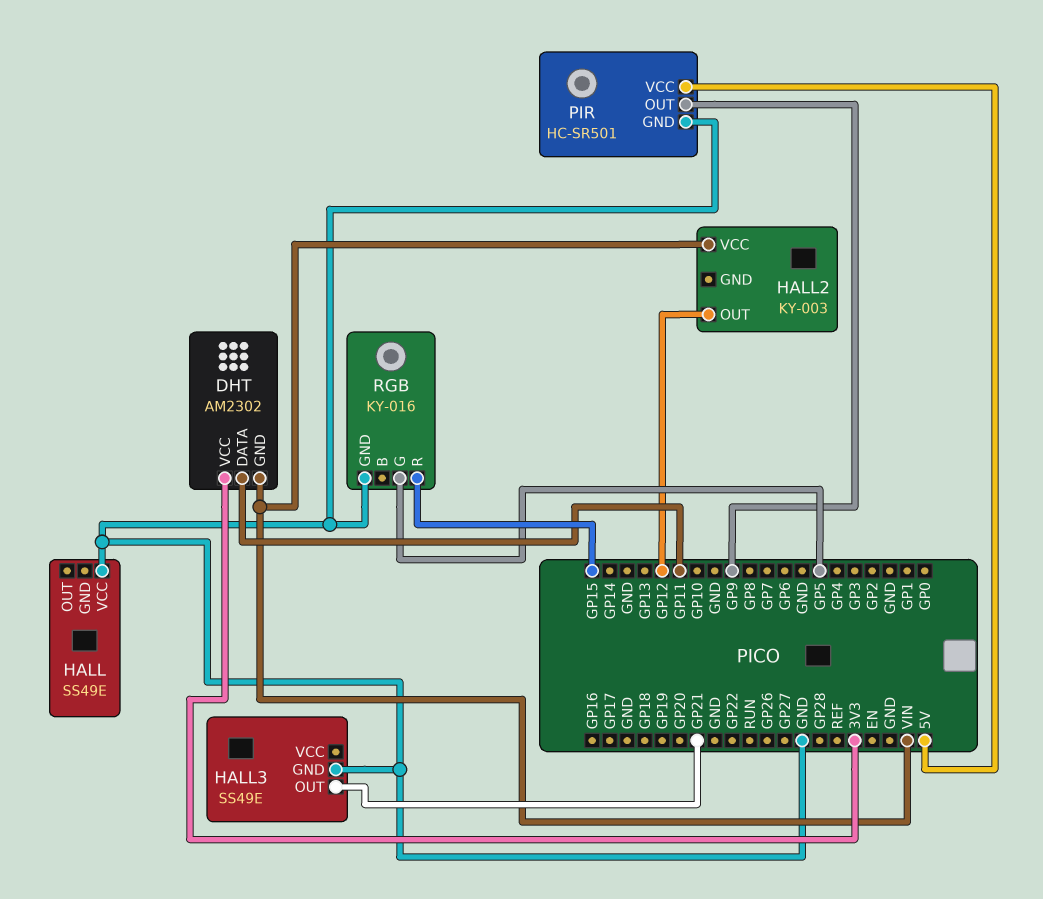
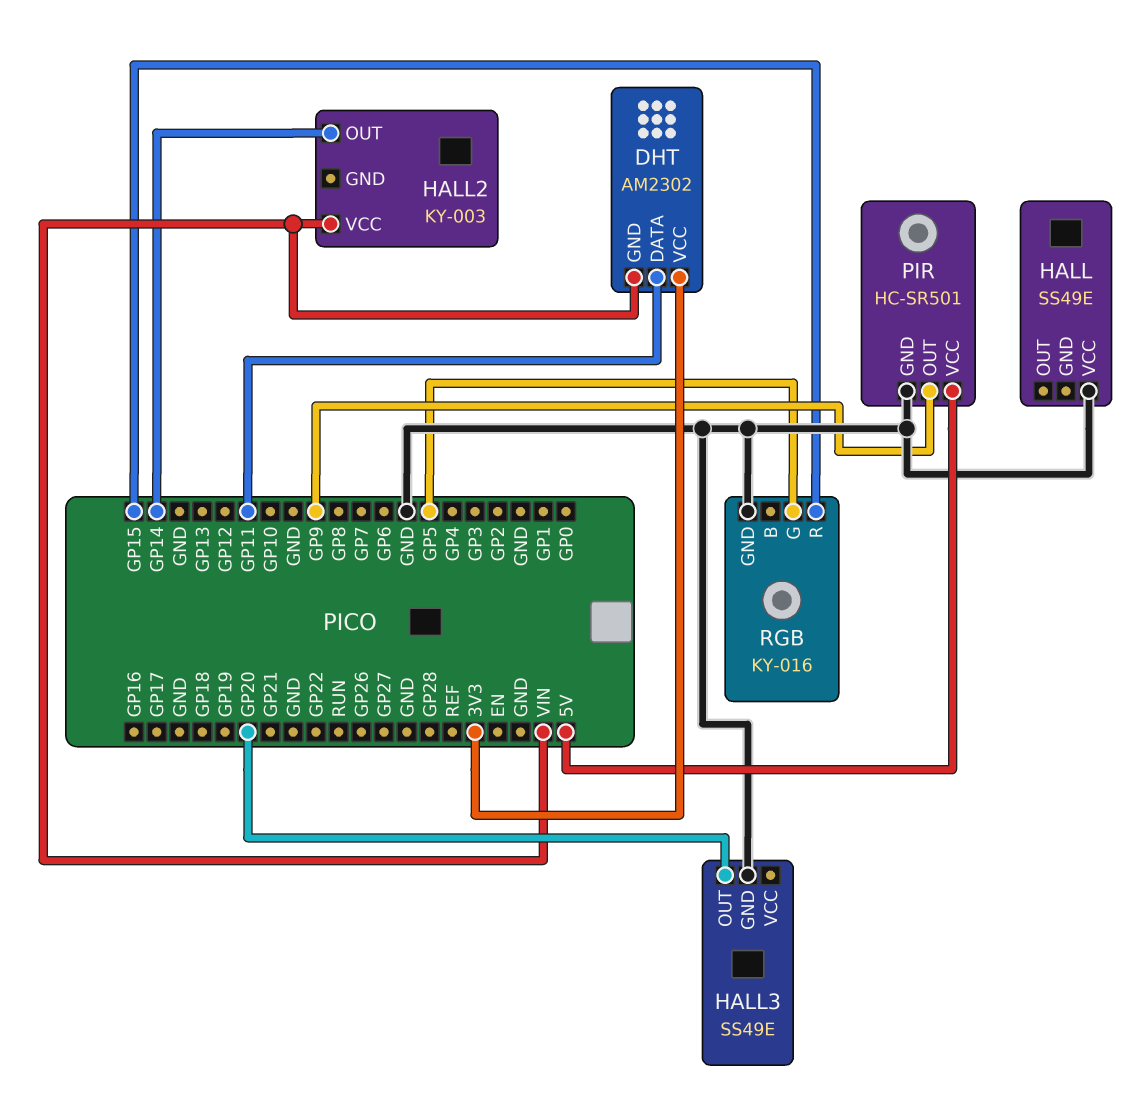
HALL2 pin OUT: GP12 -> GP14
HALL3 pin OUT: GP21 -> GP20

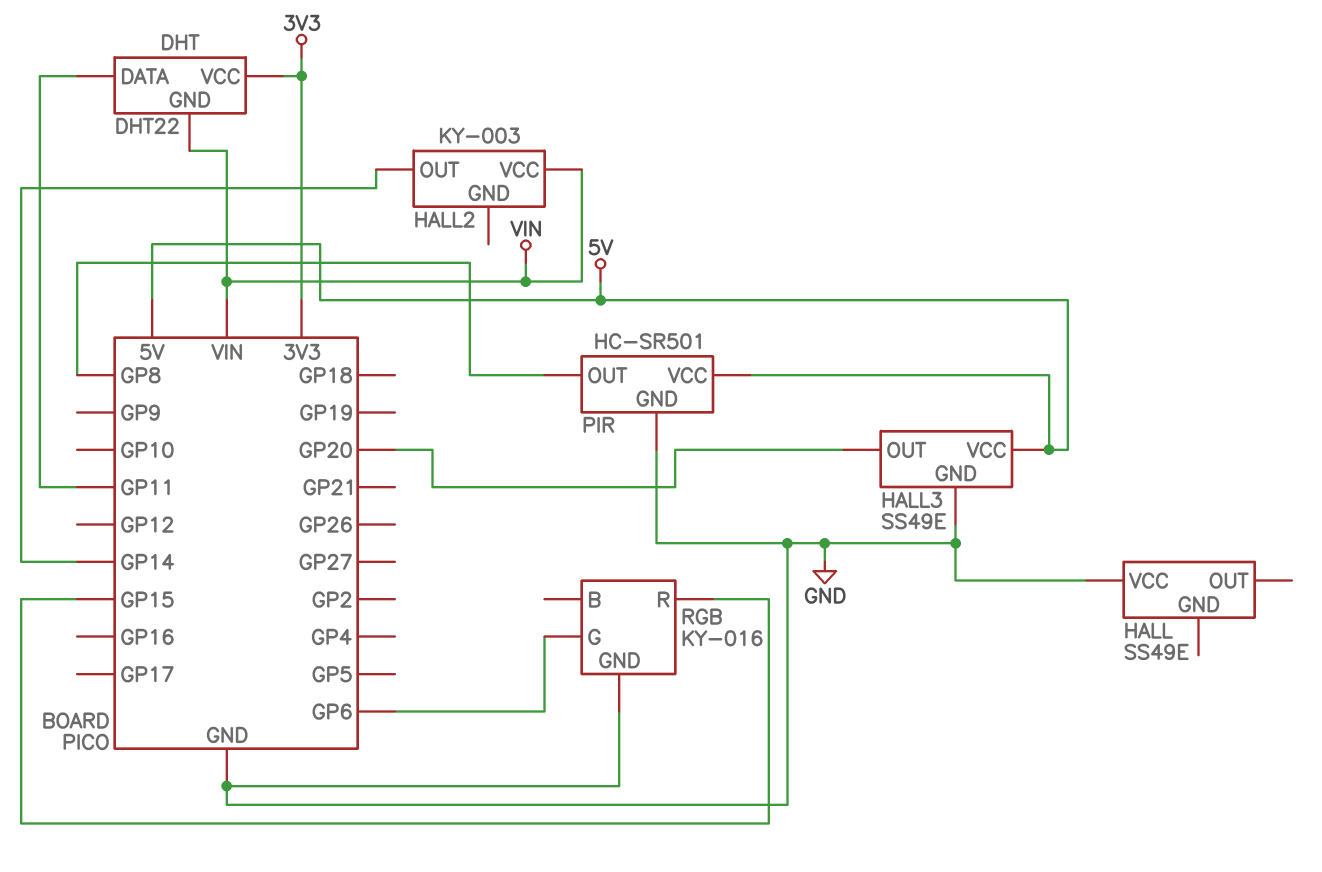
DHT: AM2302 -> DHT22
HALL3 pin VCC: none -> 5V
PIR pin OUT: GP9 -> GP8
RGB pin G: GP5 -> GP6

